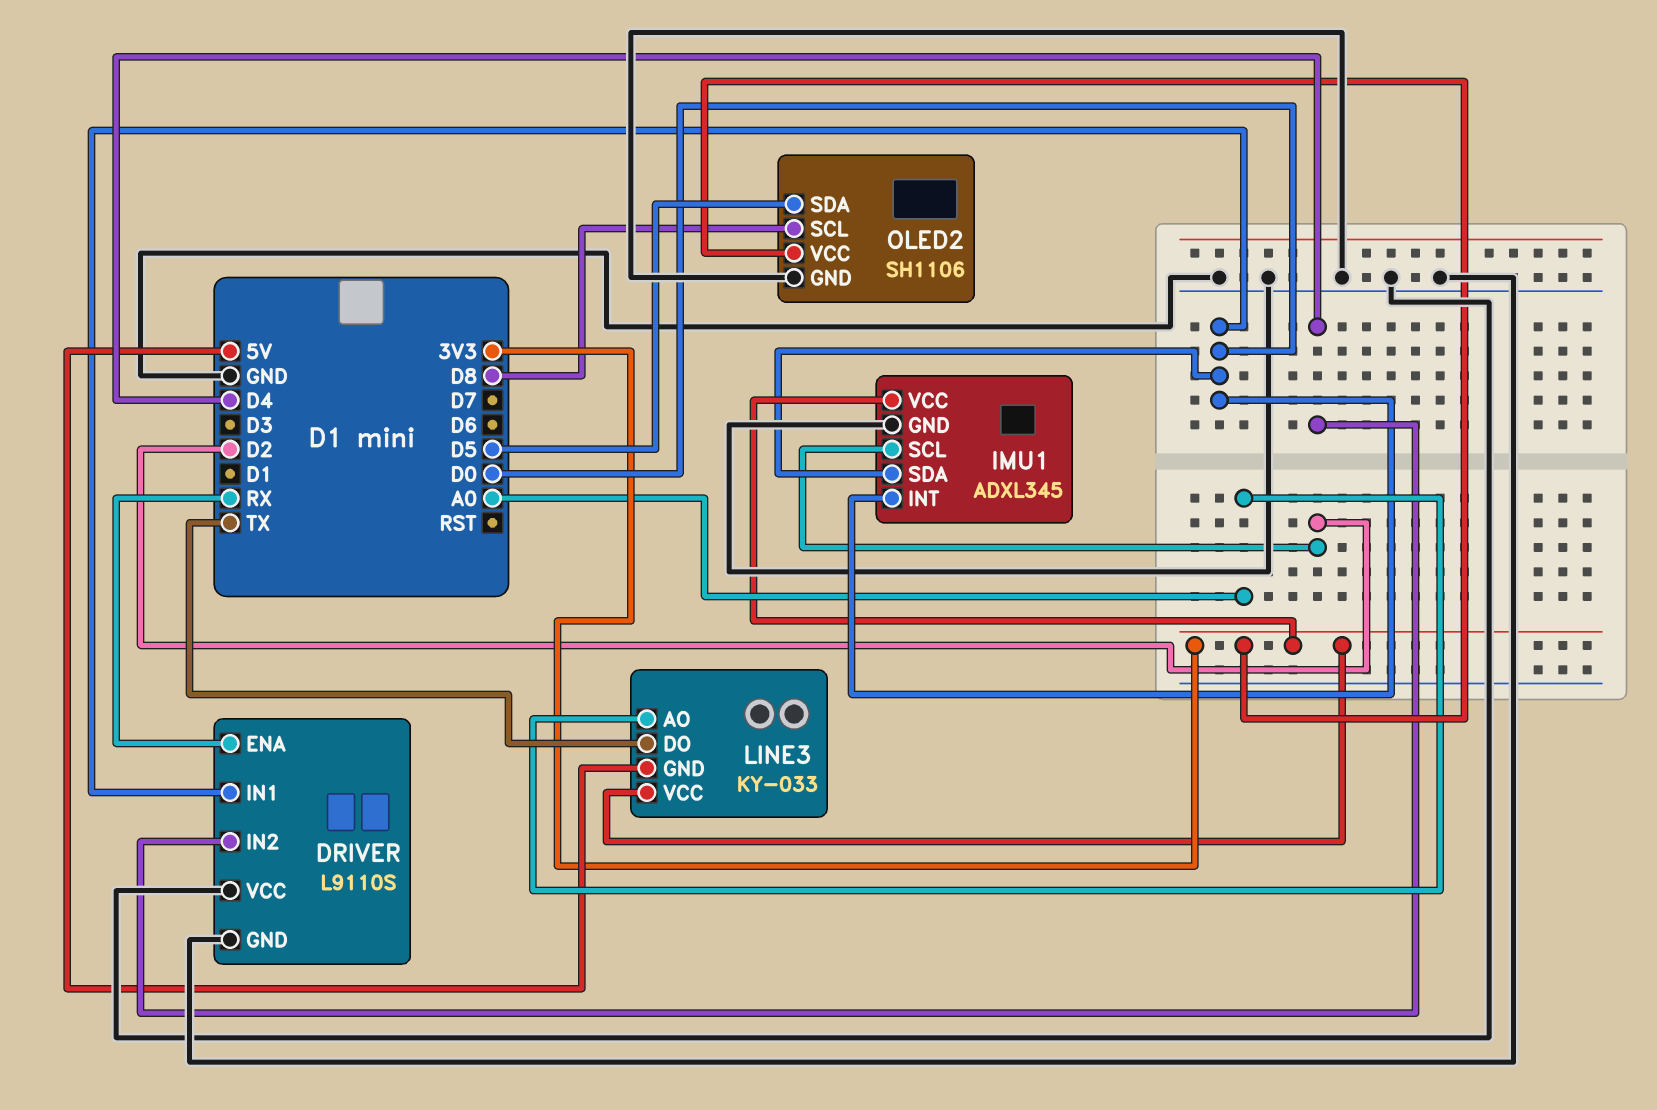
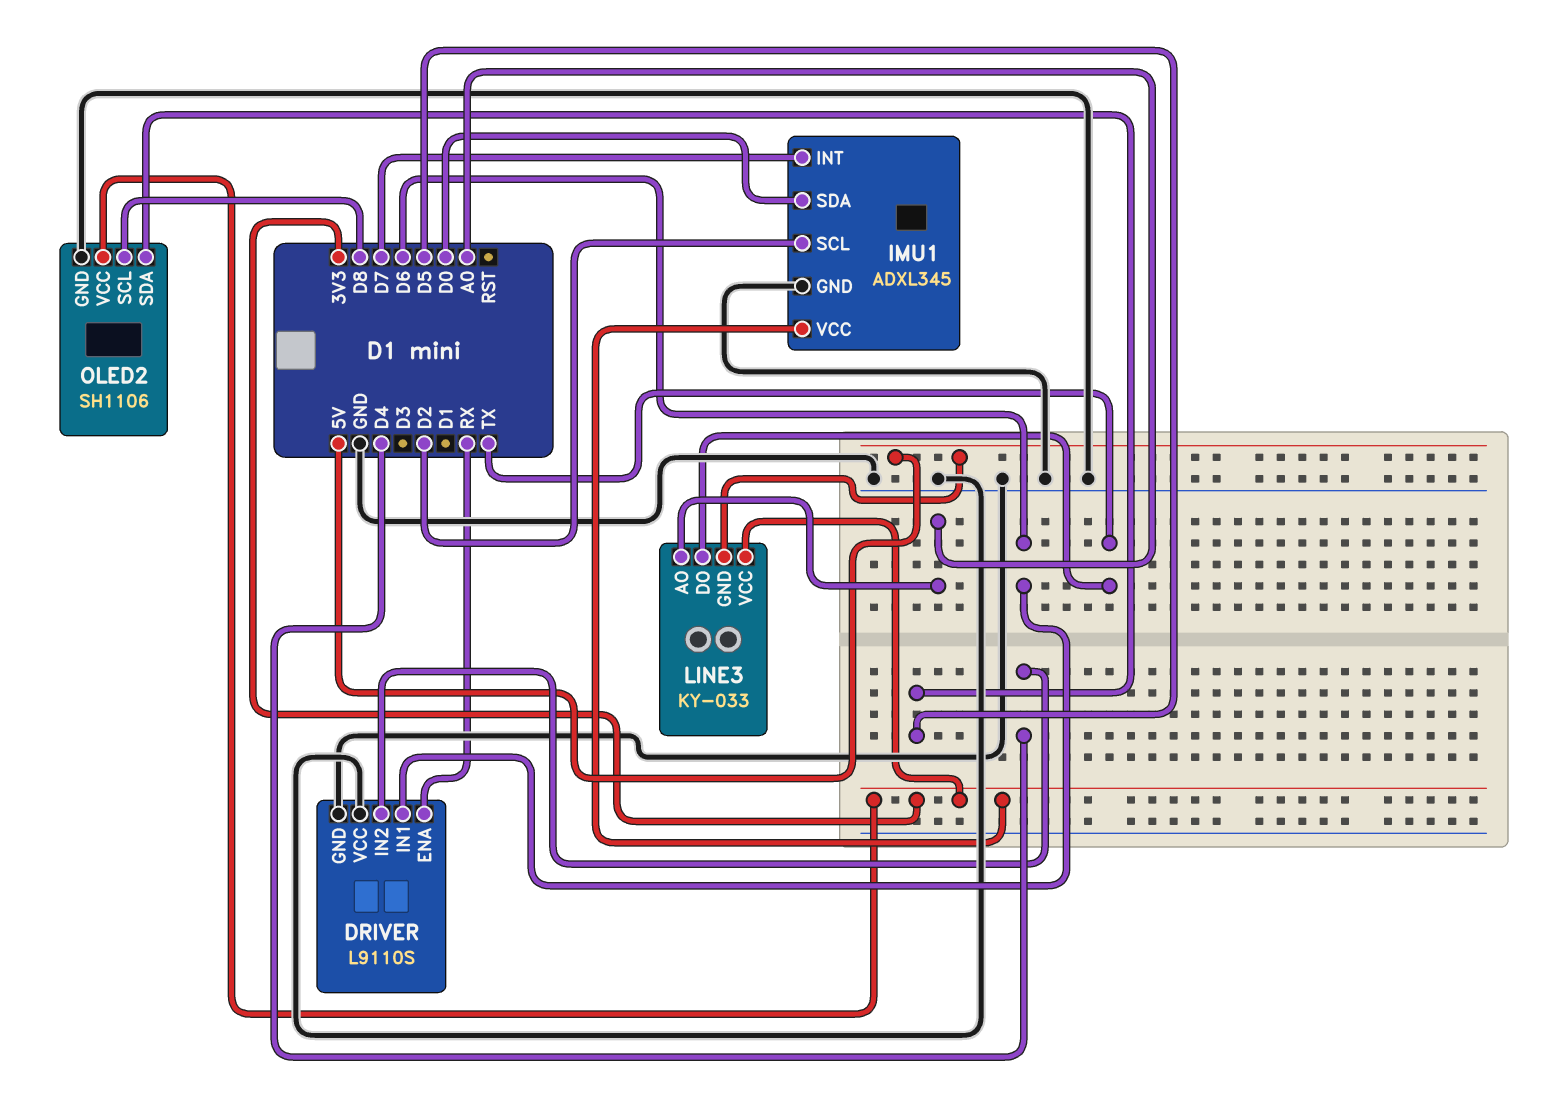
DRIVER pin IN1: D0 -> D6
IMU1 pin INT: D0 -> D7

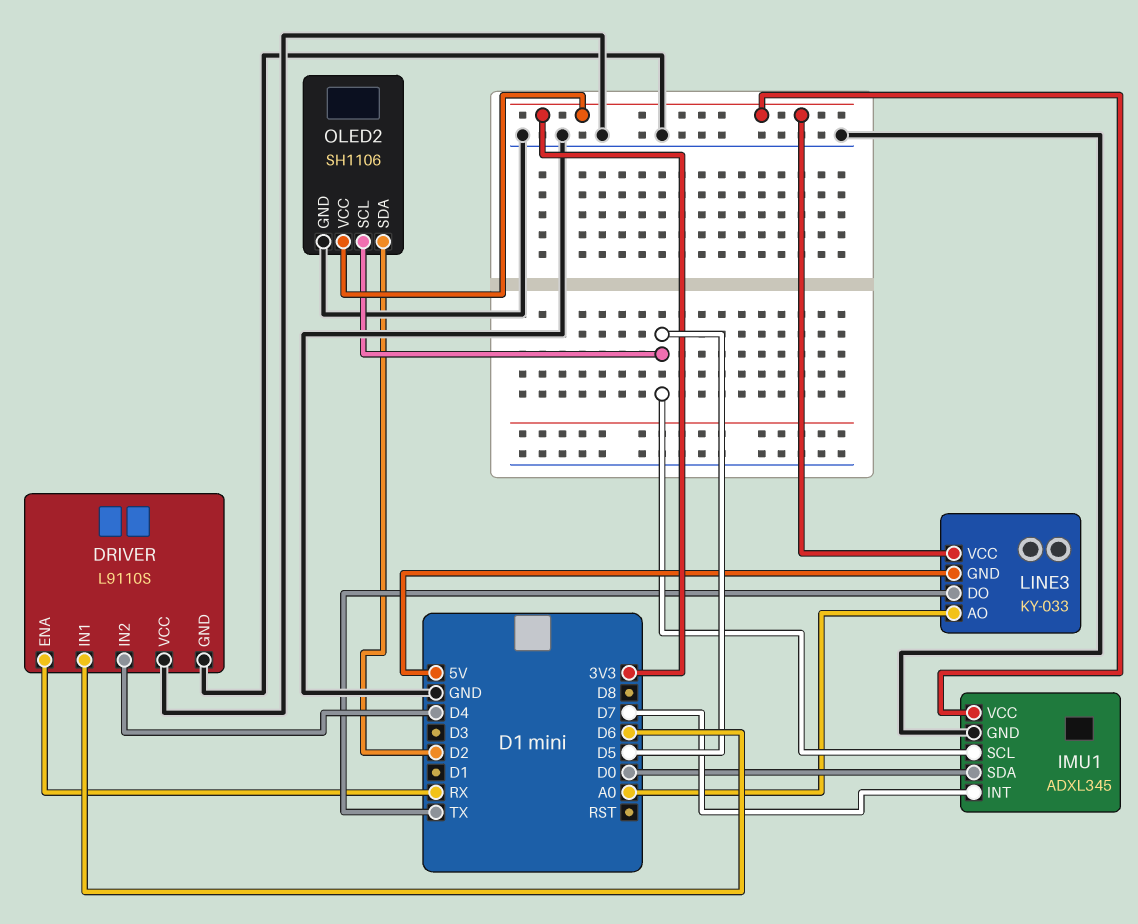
IMU1 pin SCL: D2 -> D5
OLED2 pin SCL: D8 -> D5
OLED2 pin SDA: D5 -> D2

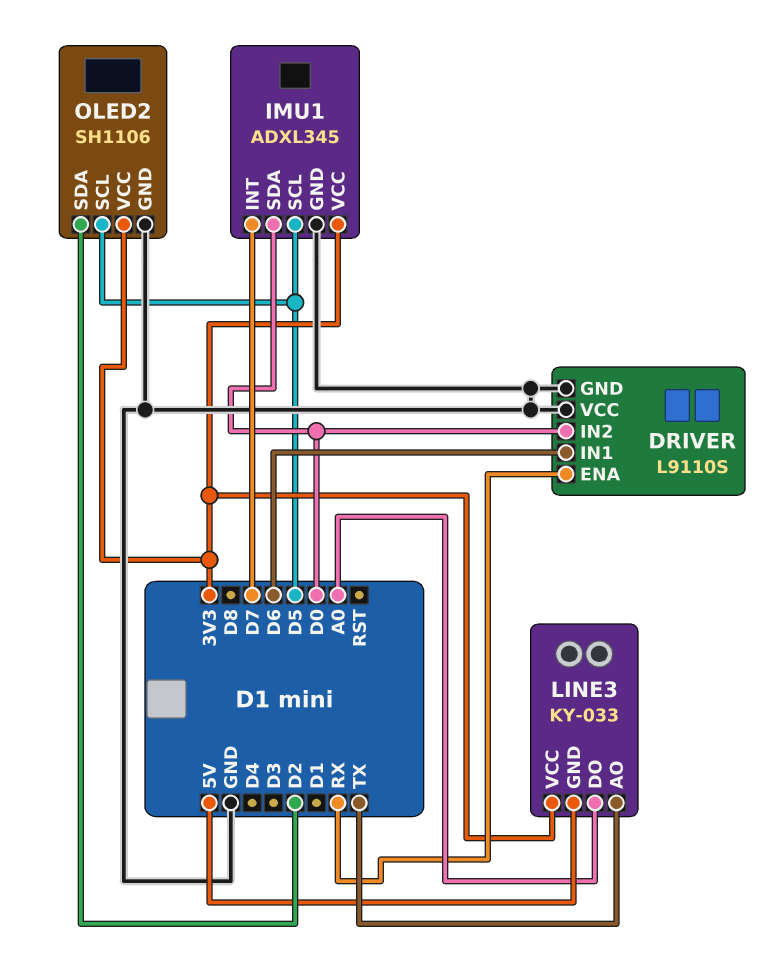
DRIVER pin IN2: D4 -> D0
LINE3 pin AO: A0 -> TX
LINE3 pin DO: TX -> A0

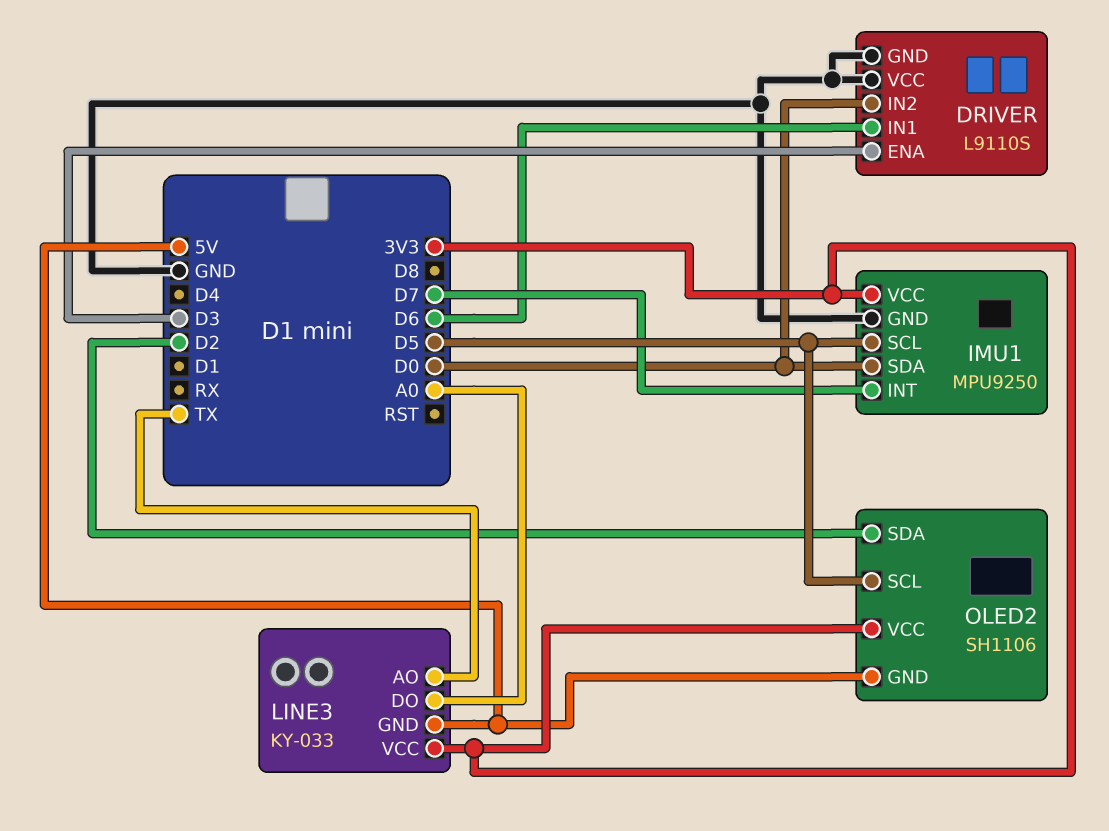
DRIVER pin ENA: RX -> D3
IMU1: ADXL345 -> MPU9250
OLED2 pin GND: GND -> 5V

